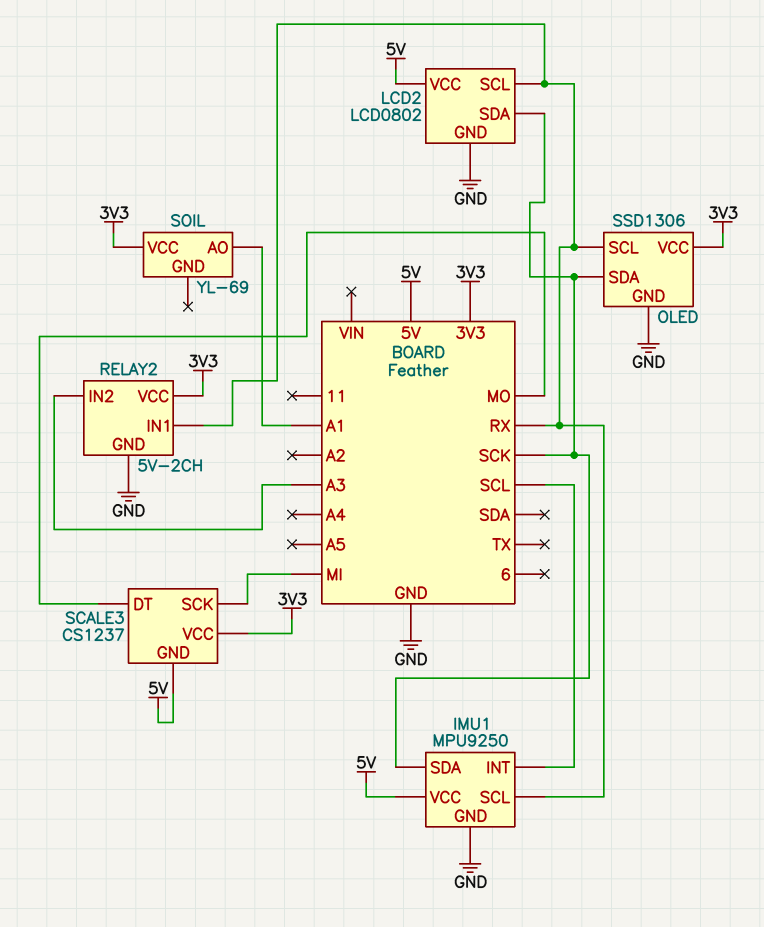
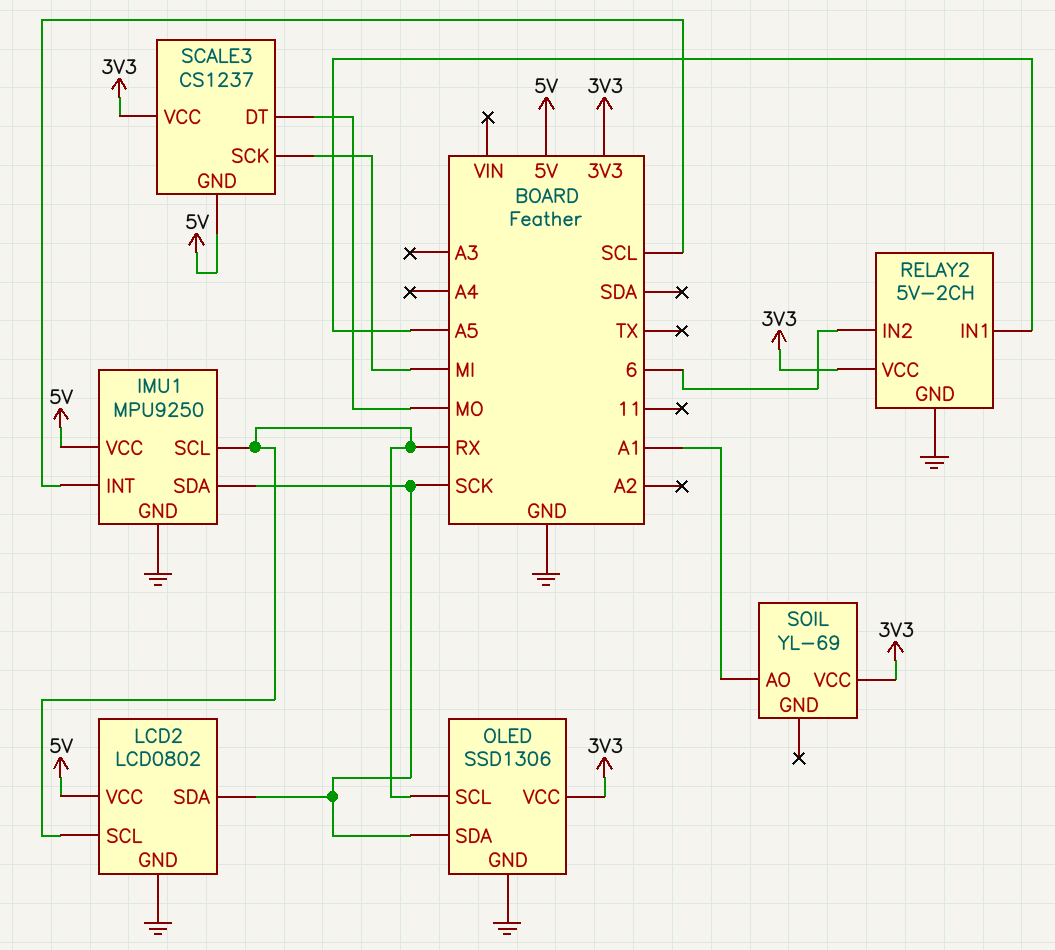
RELAY2 pin IN1: RX -> A5
RELAY2 pin IN2: A3 -> 6

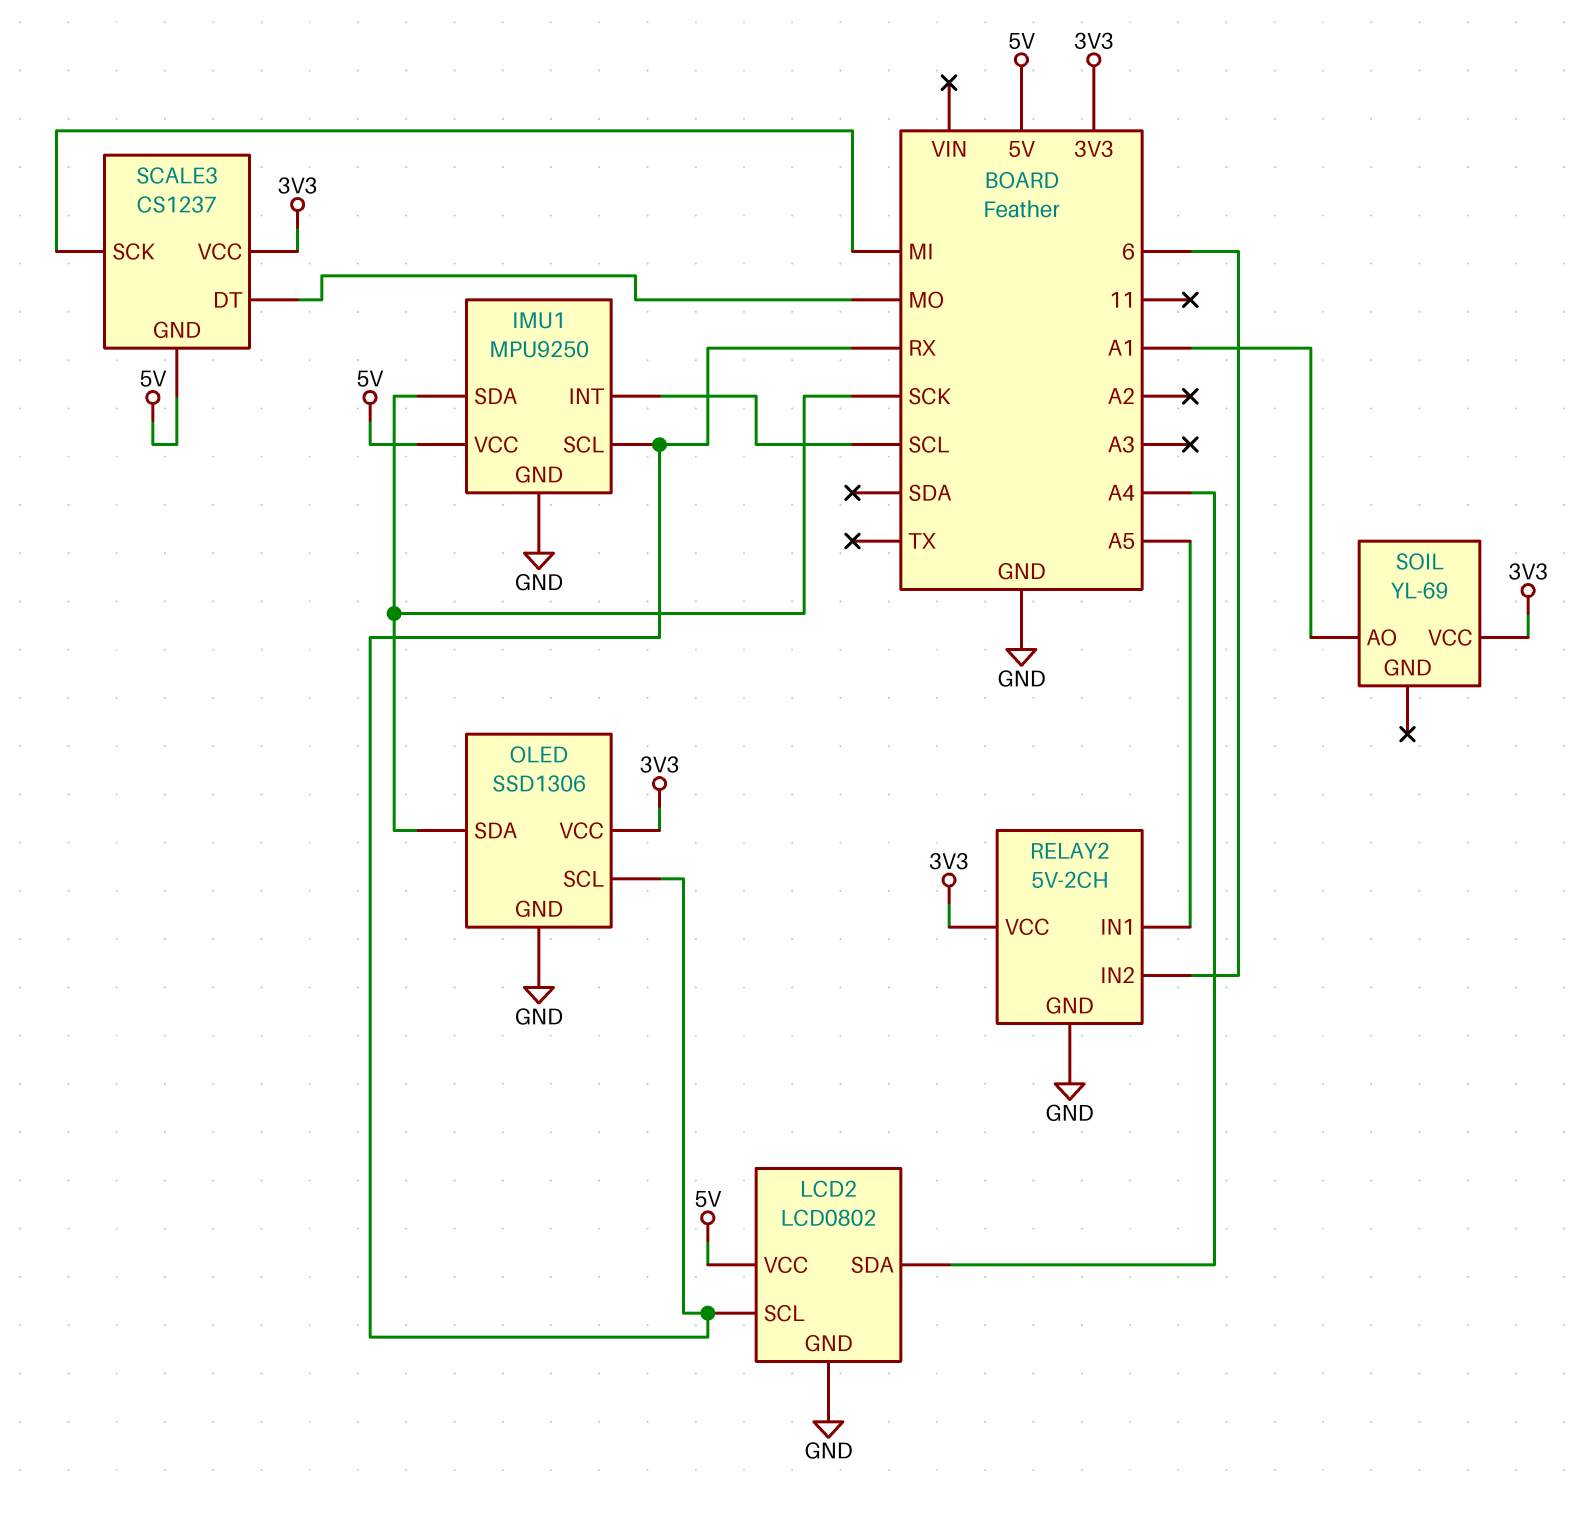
LCD2 pin SDA: SCK -> A4

